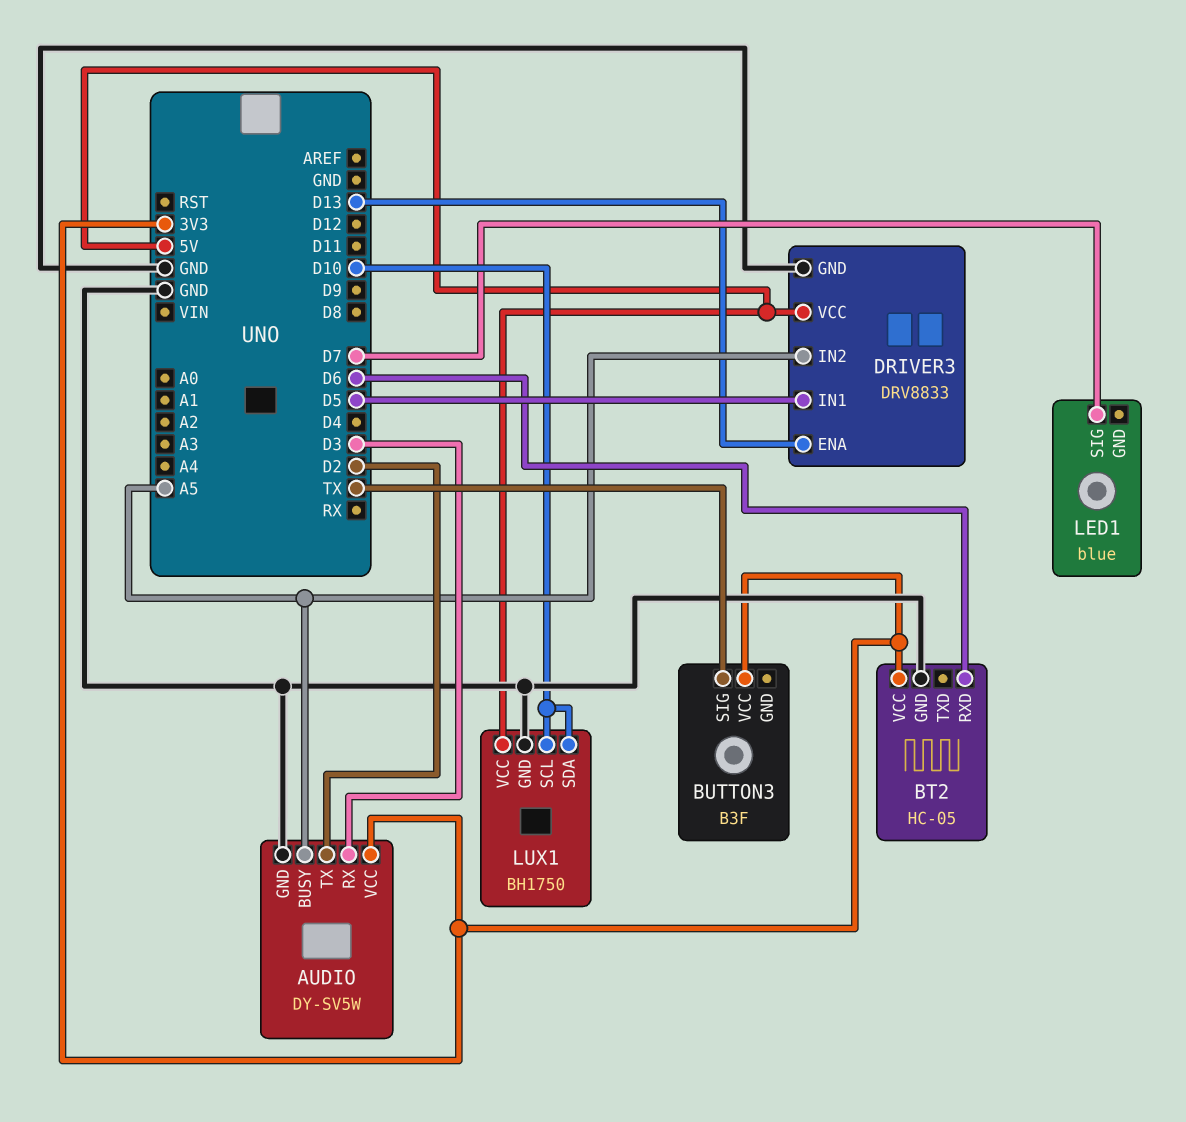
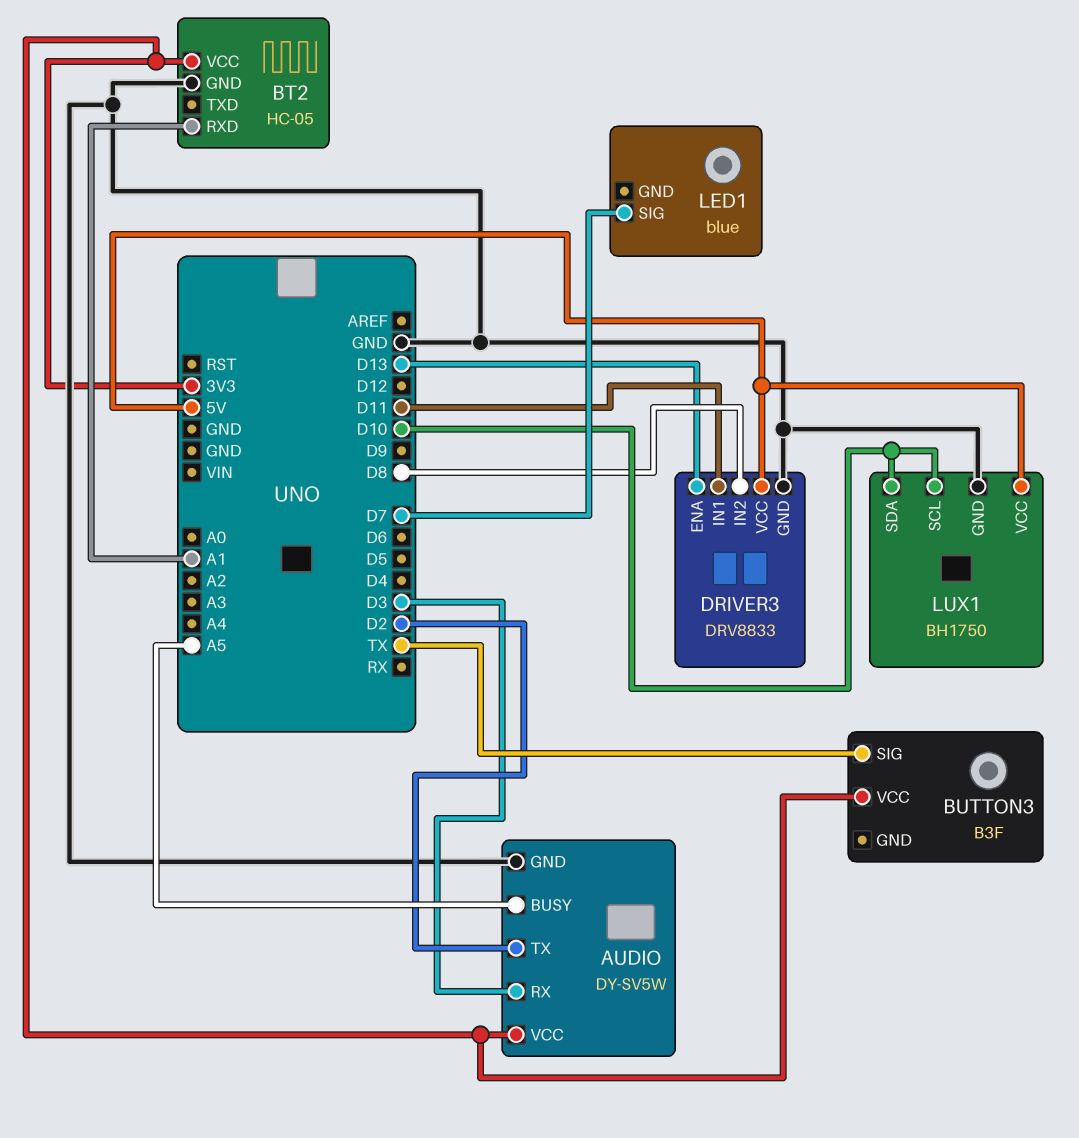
BT2 pin RXD: D6 -> A1
DRIVER3 pin IN1: D5 -> D11
DRIVER3 pin IN2: A5 -> D8

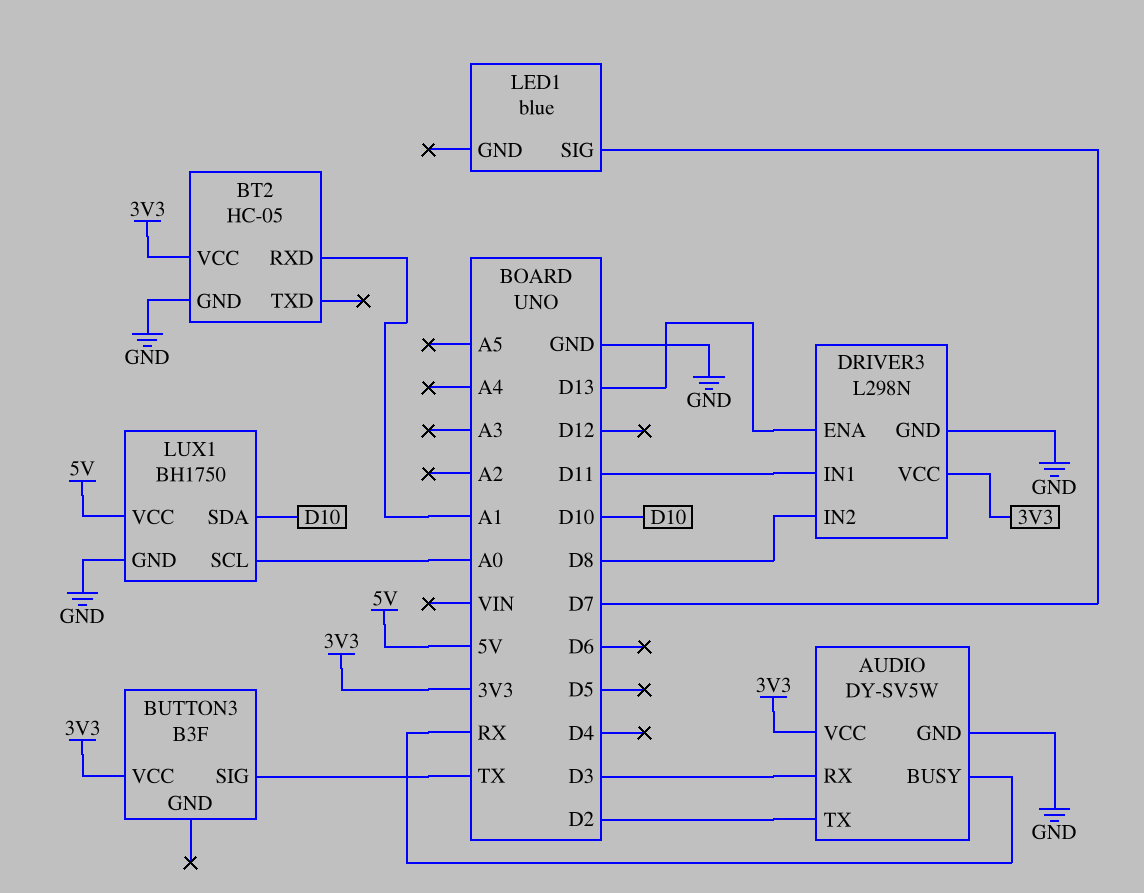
AUDIO pin BUSY: A5 -> RX
DRIVER3: DRV8833 -> L298N
DRIVER3 pin VCC: 5V -> 3V3
LUX1 pin SCL: D10 -> A0

